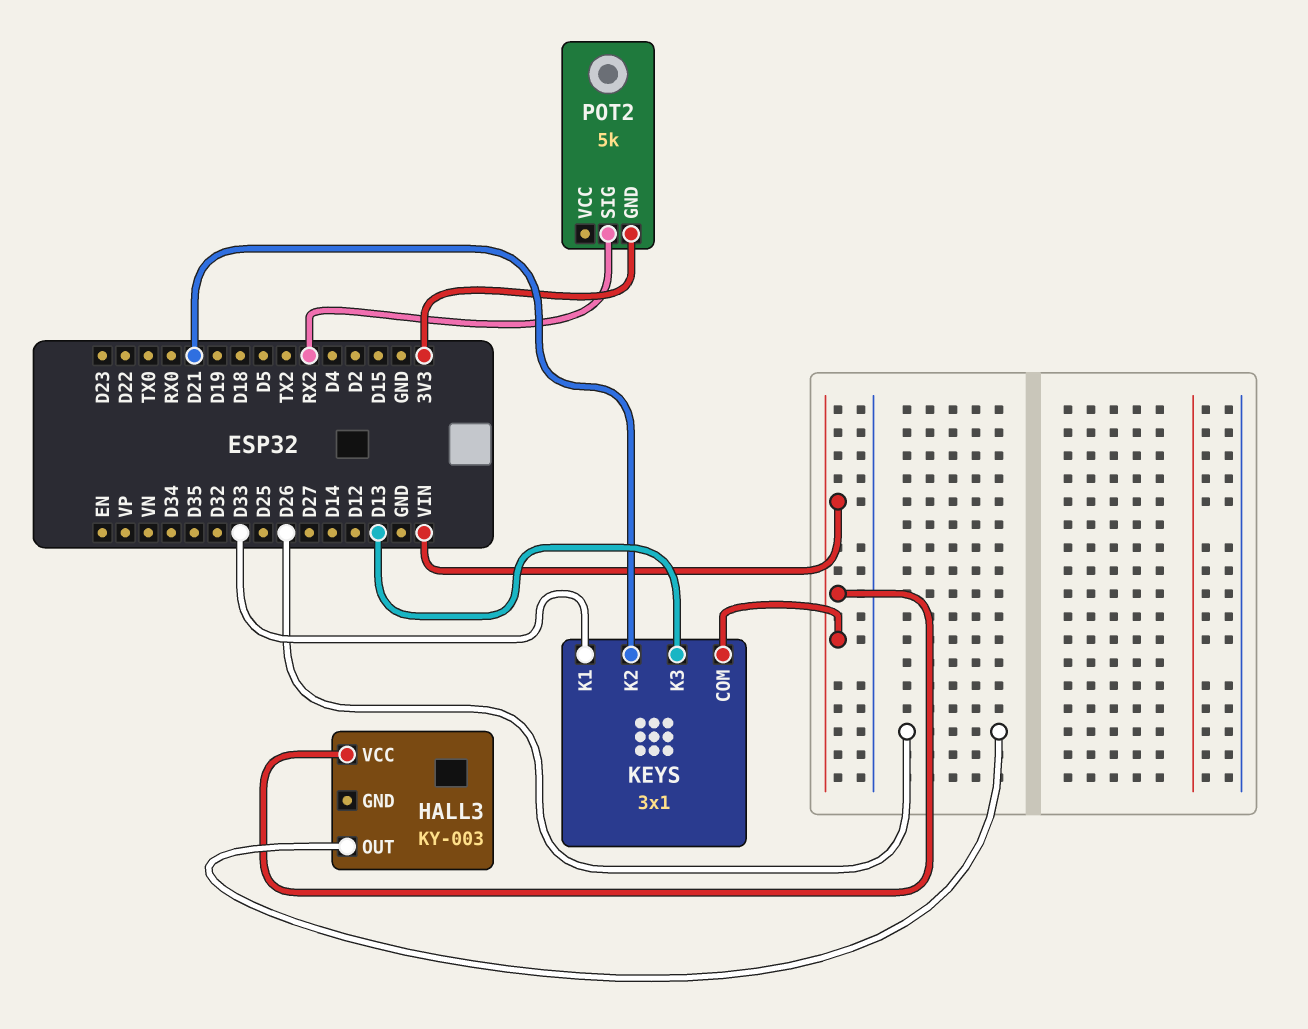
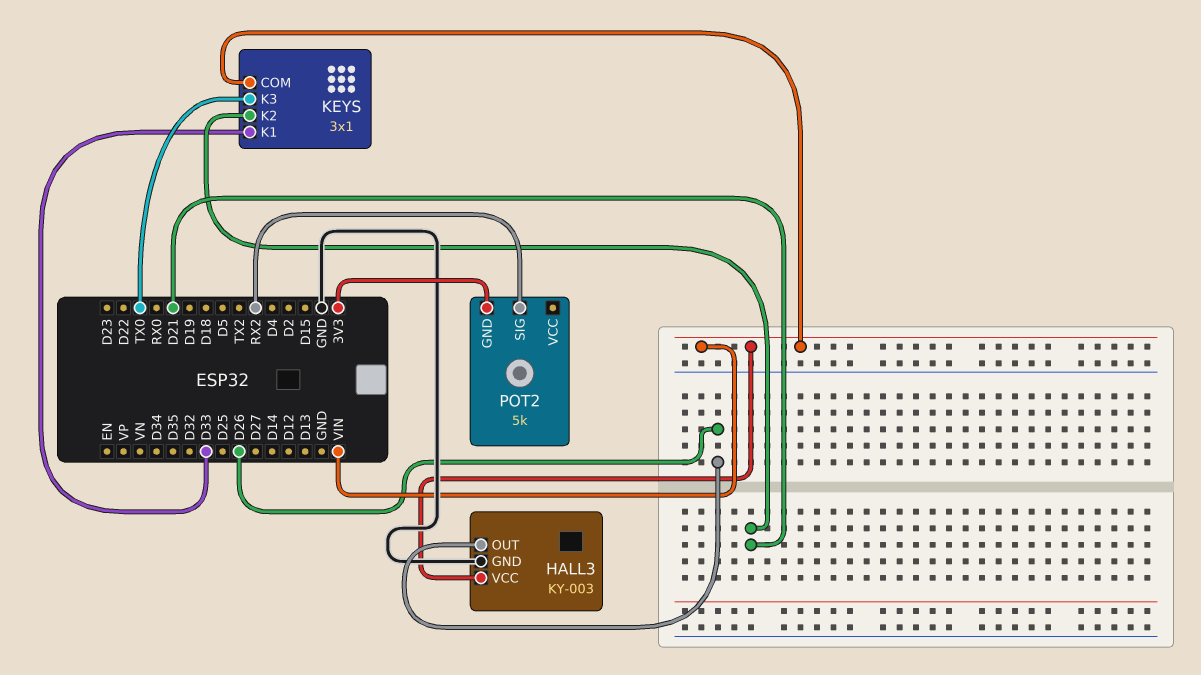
HALL3 pin GND: none -> GND
KEYS pin K3: D13 -> TX0

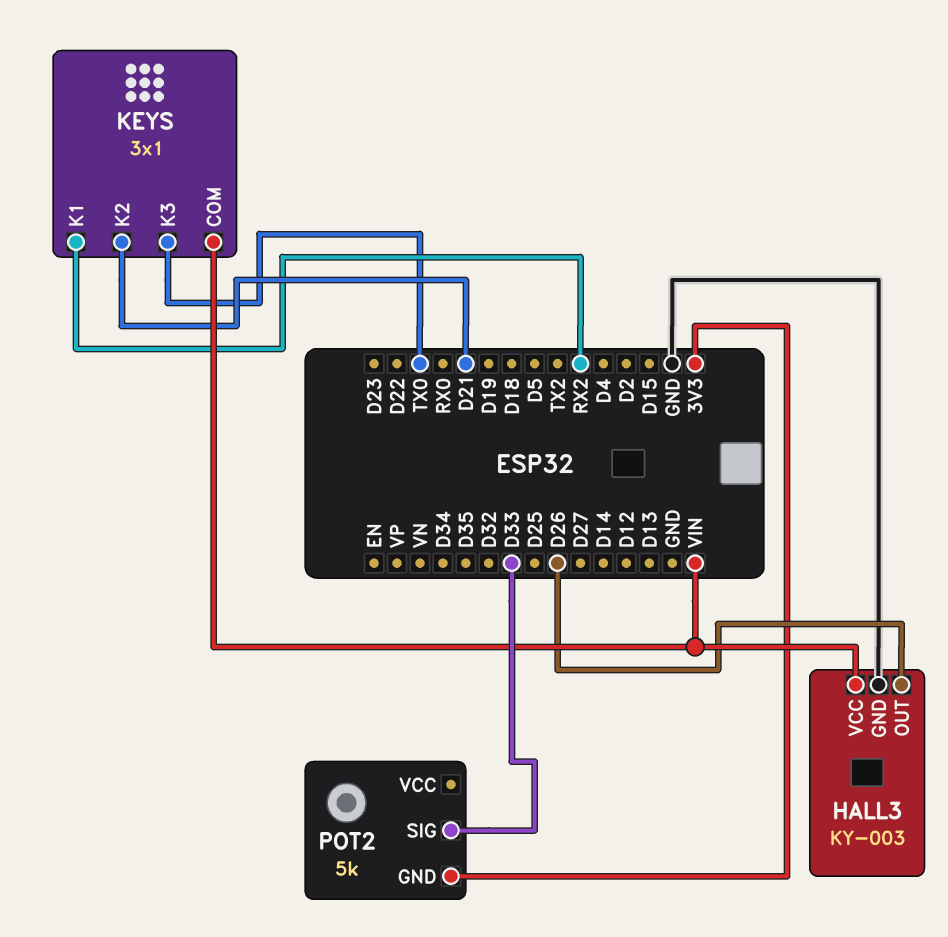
KEYS pin K1: D33 -> RX2
POT2 pin SIG: RX2 -> D33

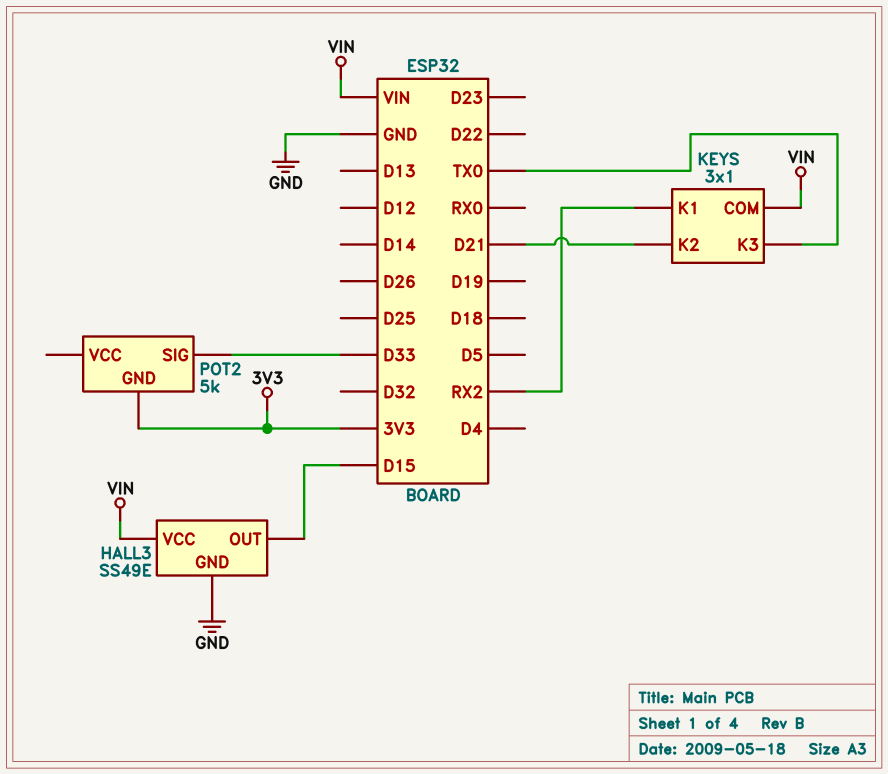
HALL3: KY-003 -> SS49E
HALL3 pin OUT: D26 -> D15

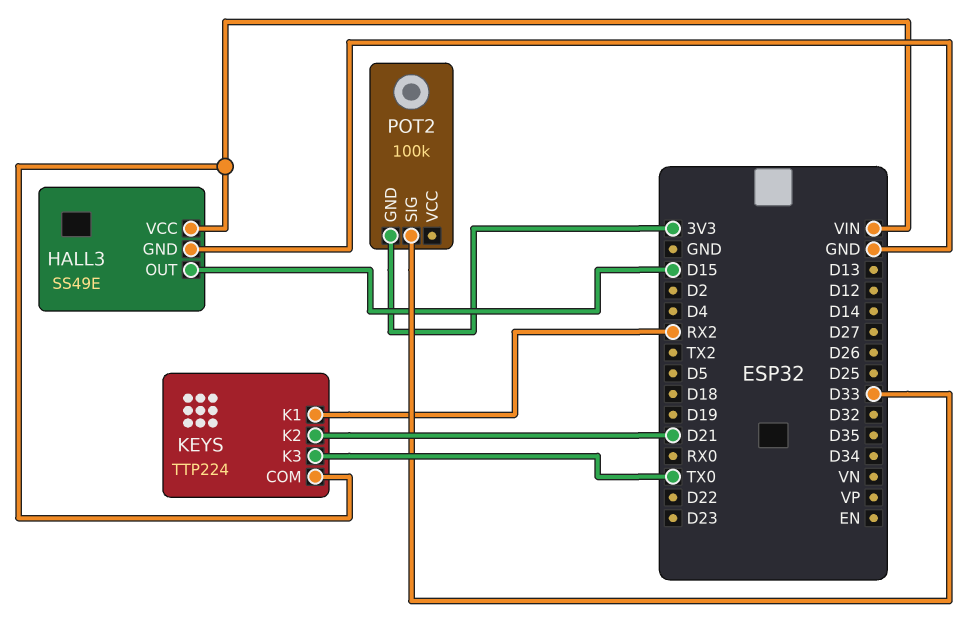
KEYS: 3x1 -> TTP224
POT2: 5k -> 100k

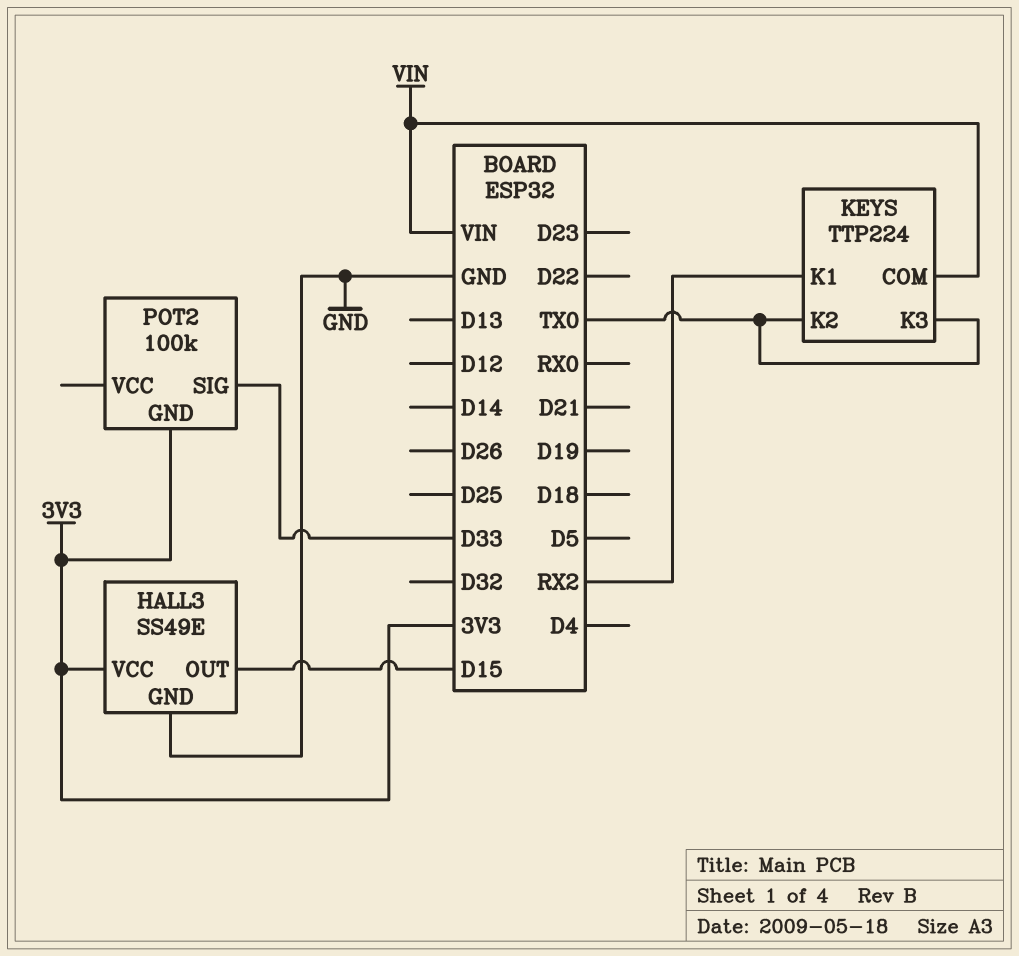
HALL3 pin VCC: VIN -> 3V3
KEYS pin K2: D21 -> TX0

